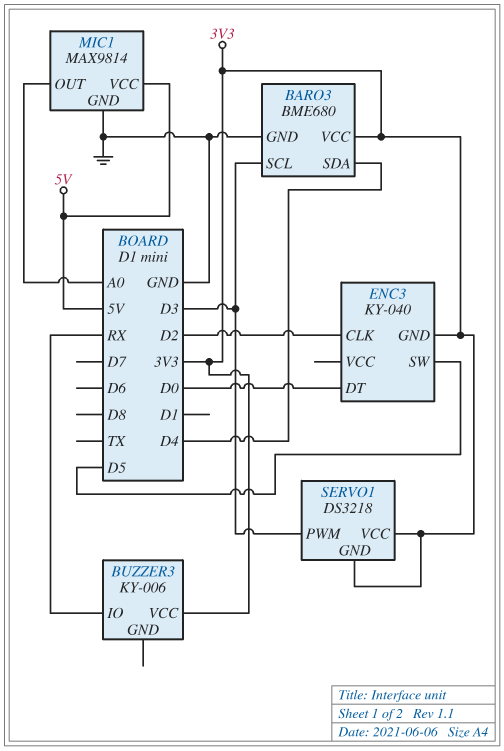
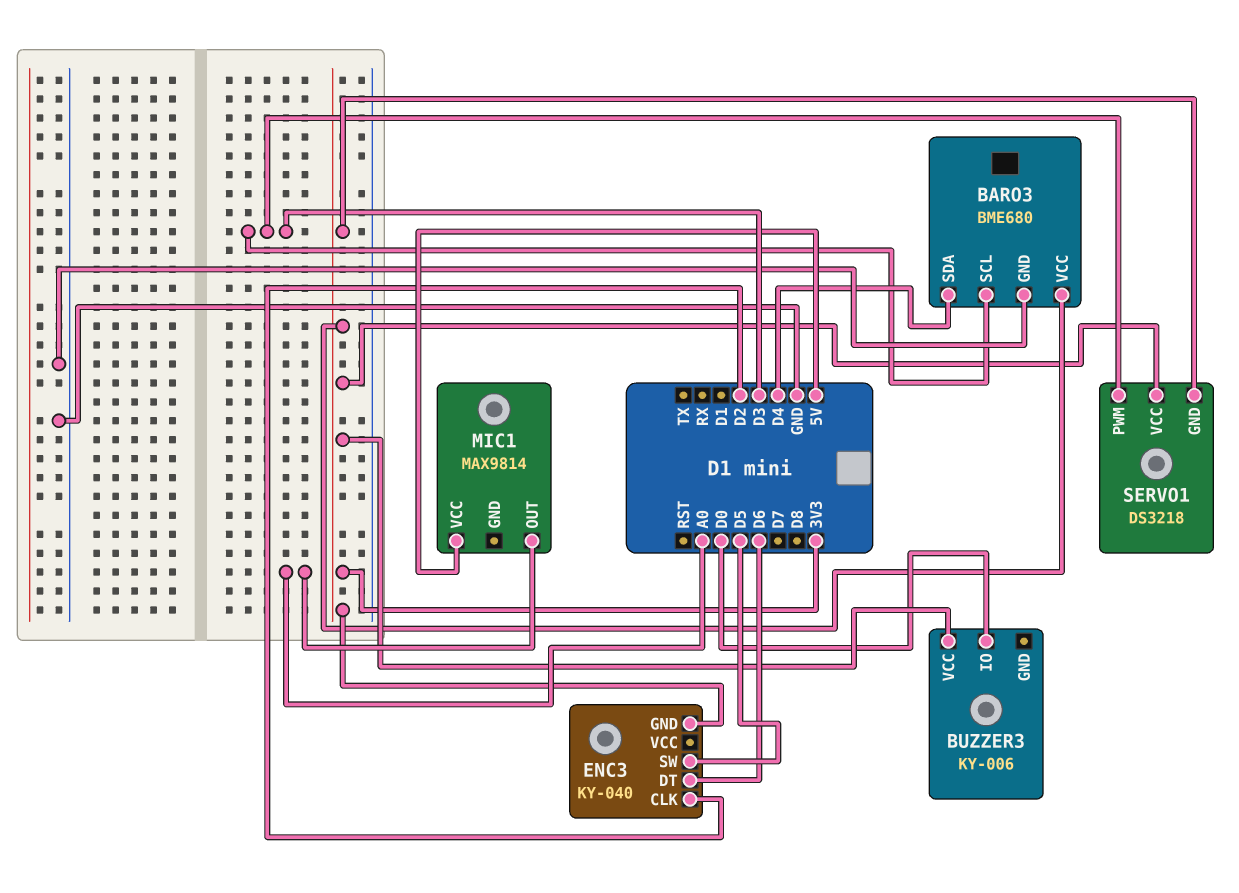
BUZZER3 pin IO: RX -> D0
ENC3 pin DT: D0 -> D6
MIC1 pin GND: GND -> none

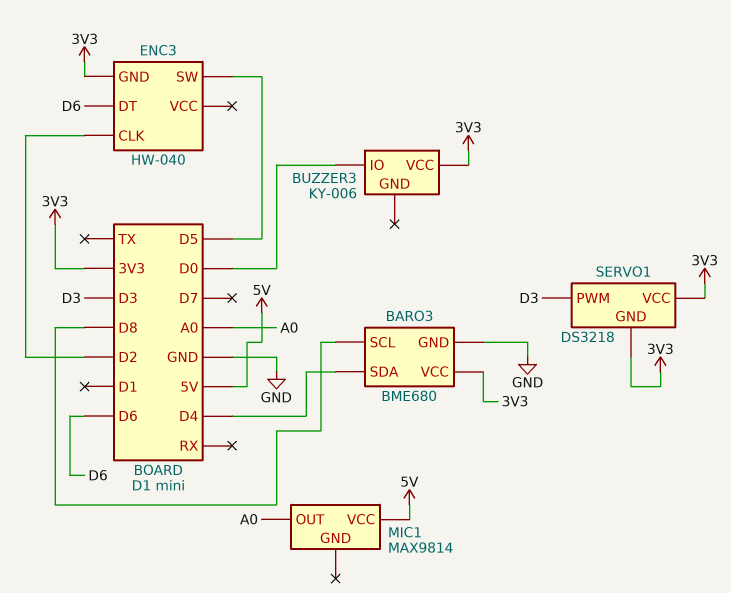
BARO3 pin SCL: D3 -> D8
ENC3: KY-040 -> HW-040

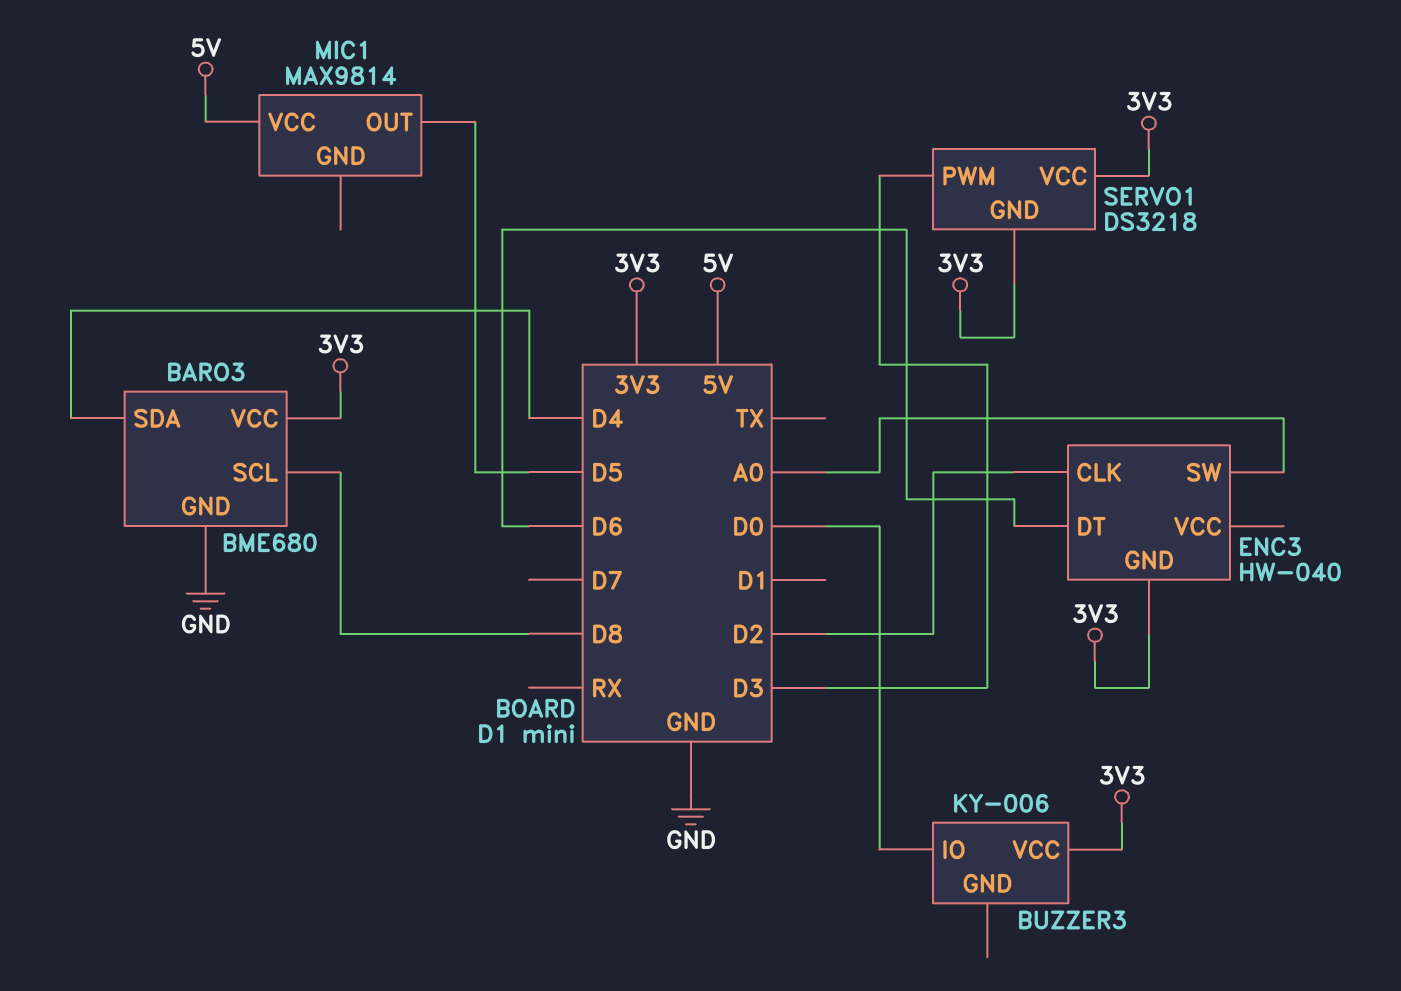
ENC3 pin SW: D5 -> A0
MIC1 pin OUT: A0 -> D5

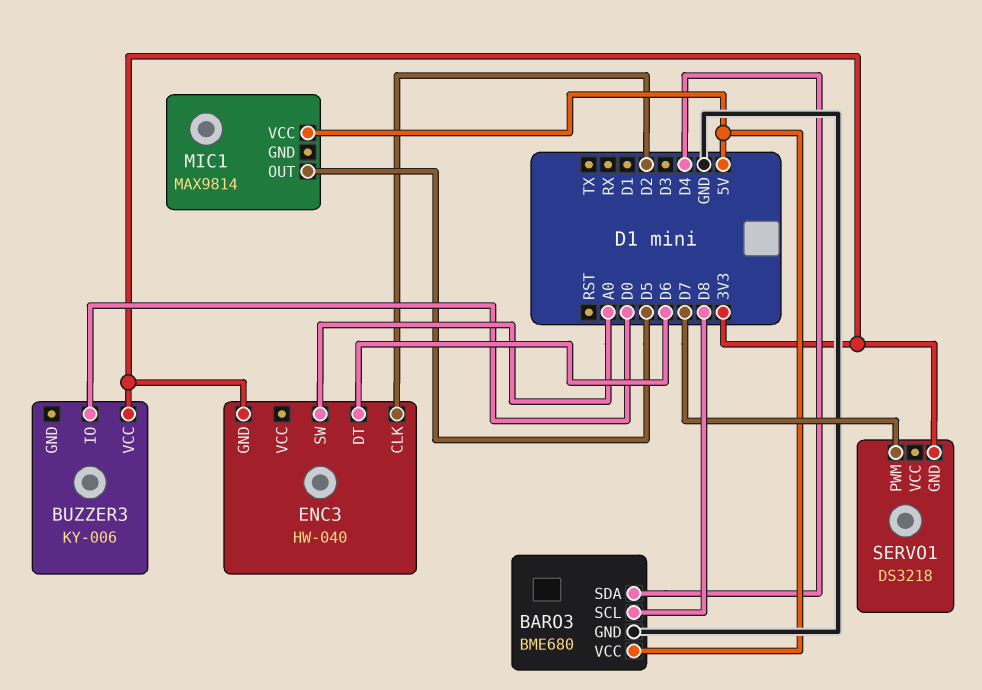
BARO3 pin VCC: 3V3 -> 5V
SERVO1 pin PWM: D3 -> D7
SERVO1 pin VCC: 3V3 -> none

